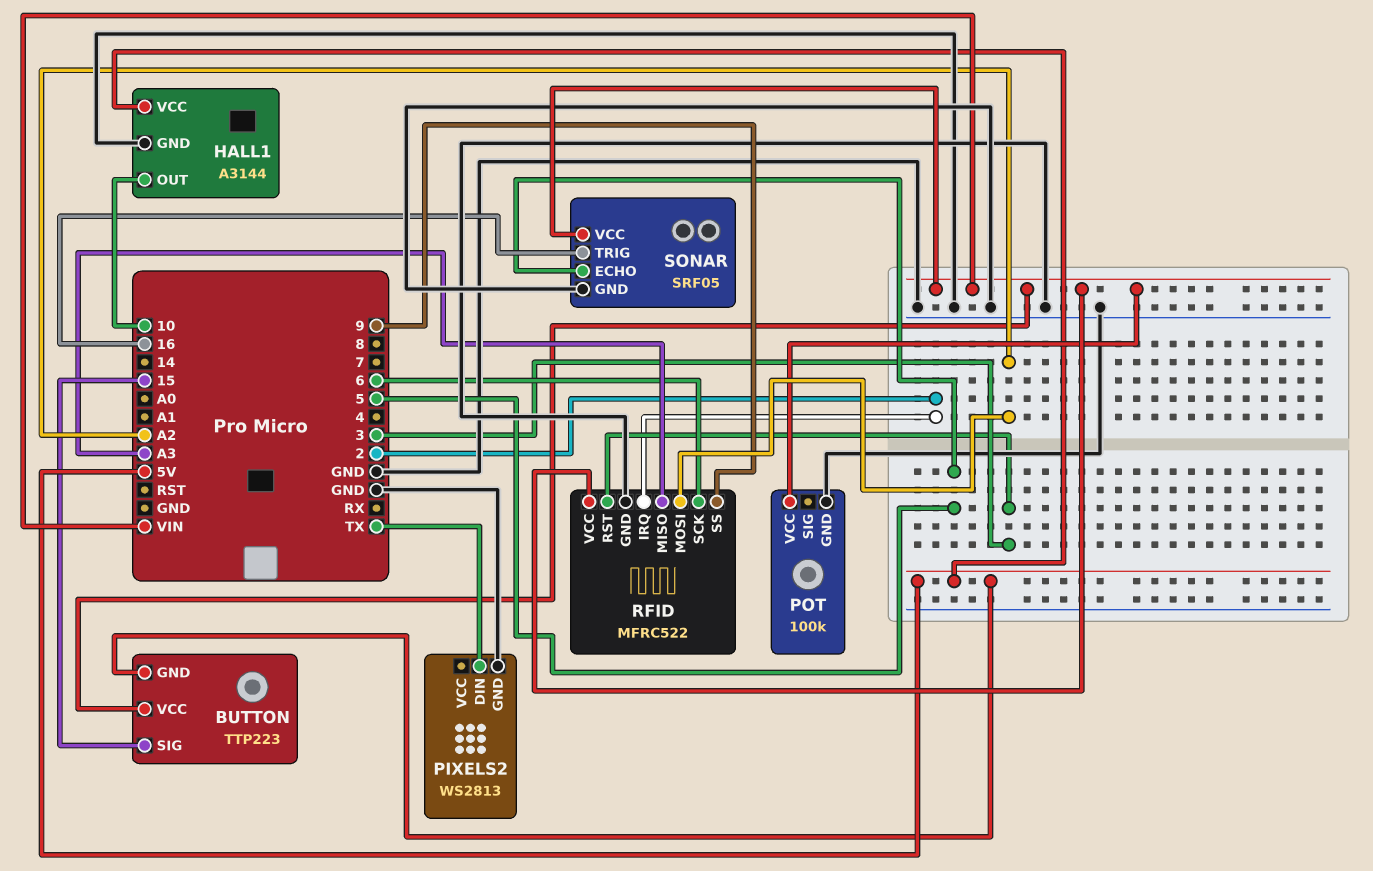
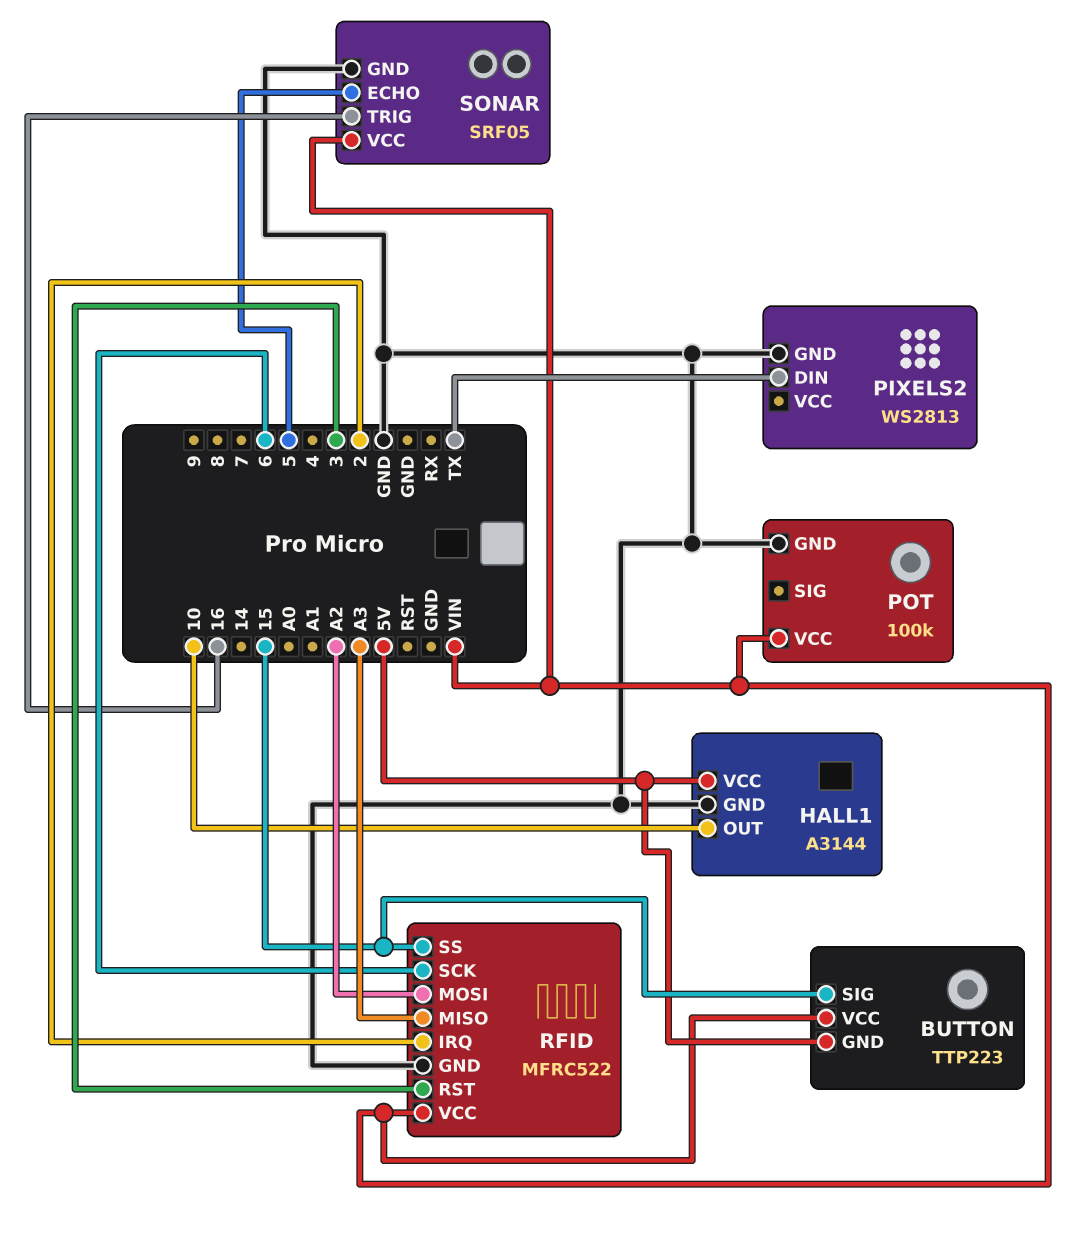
RFID pin SS: 9 -> 15

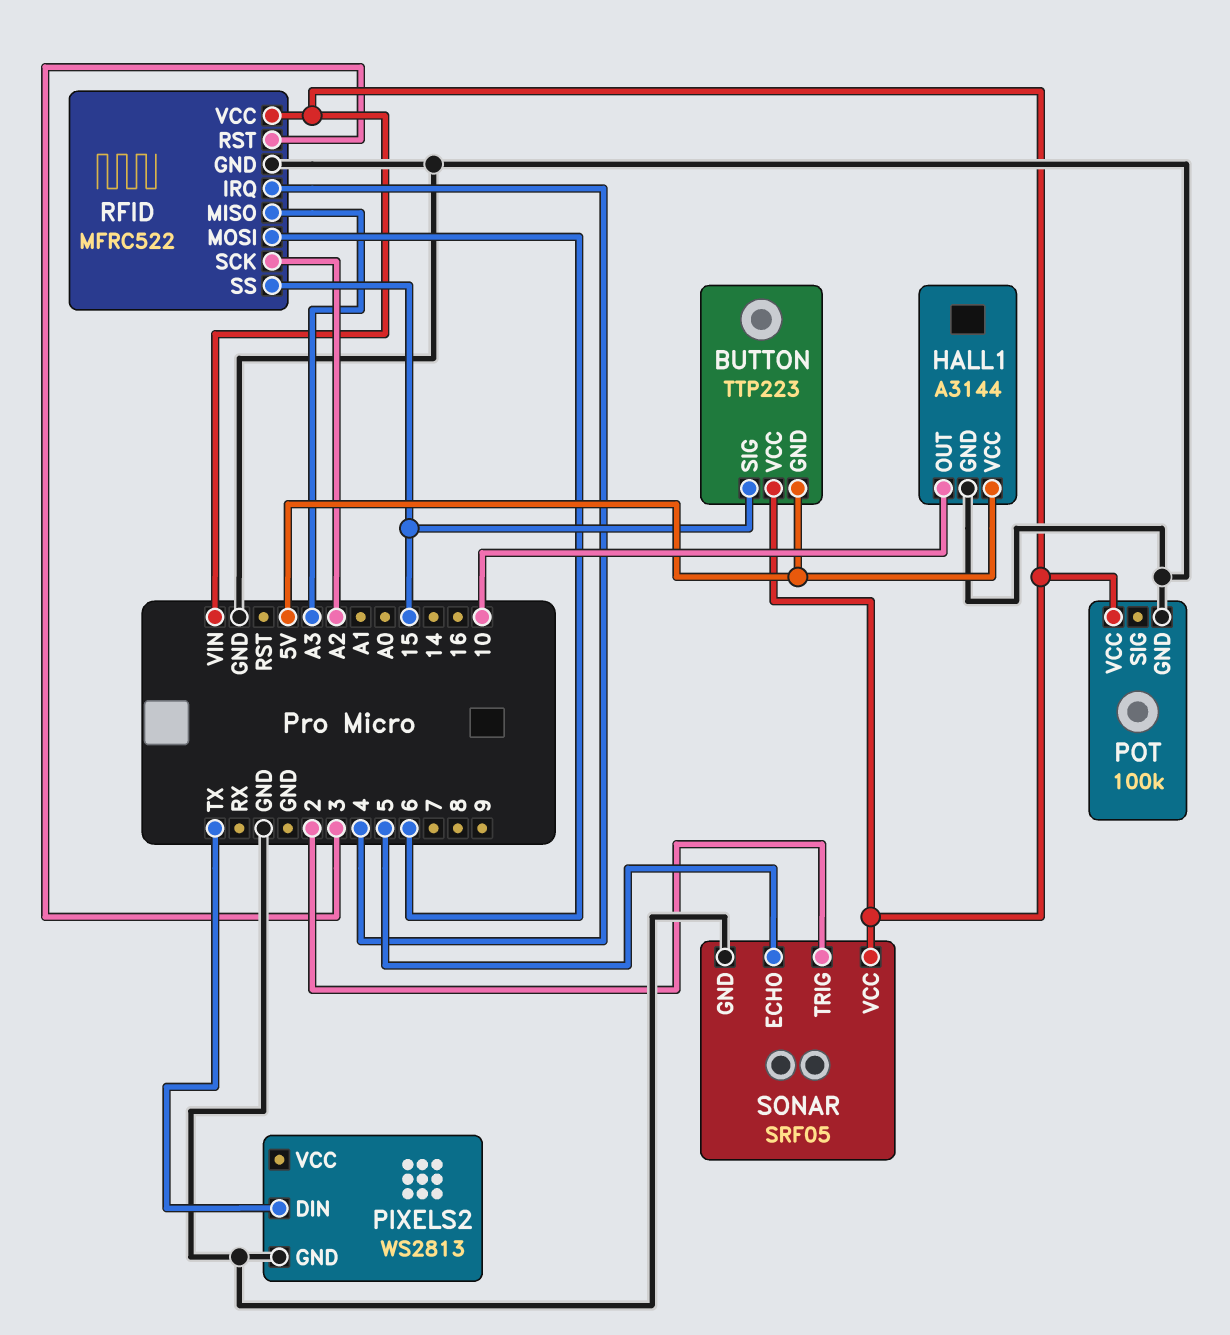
RFID pin IRQ: 2 -> 4
RFID pin MOSI: A2 -> 6
RFID pin SCK: 6 -> A2
SONAR pin TRIG: 16 -> 2

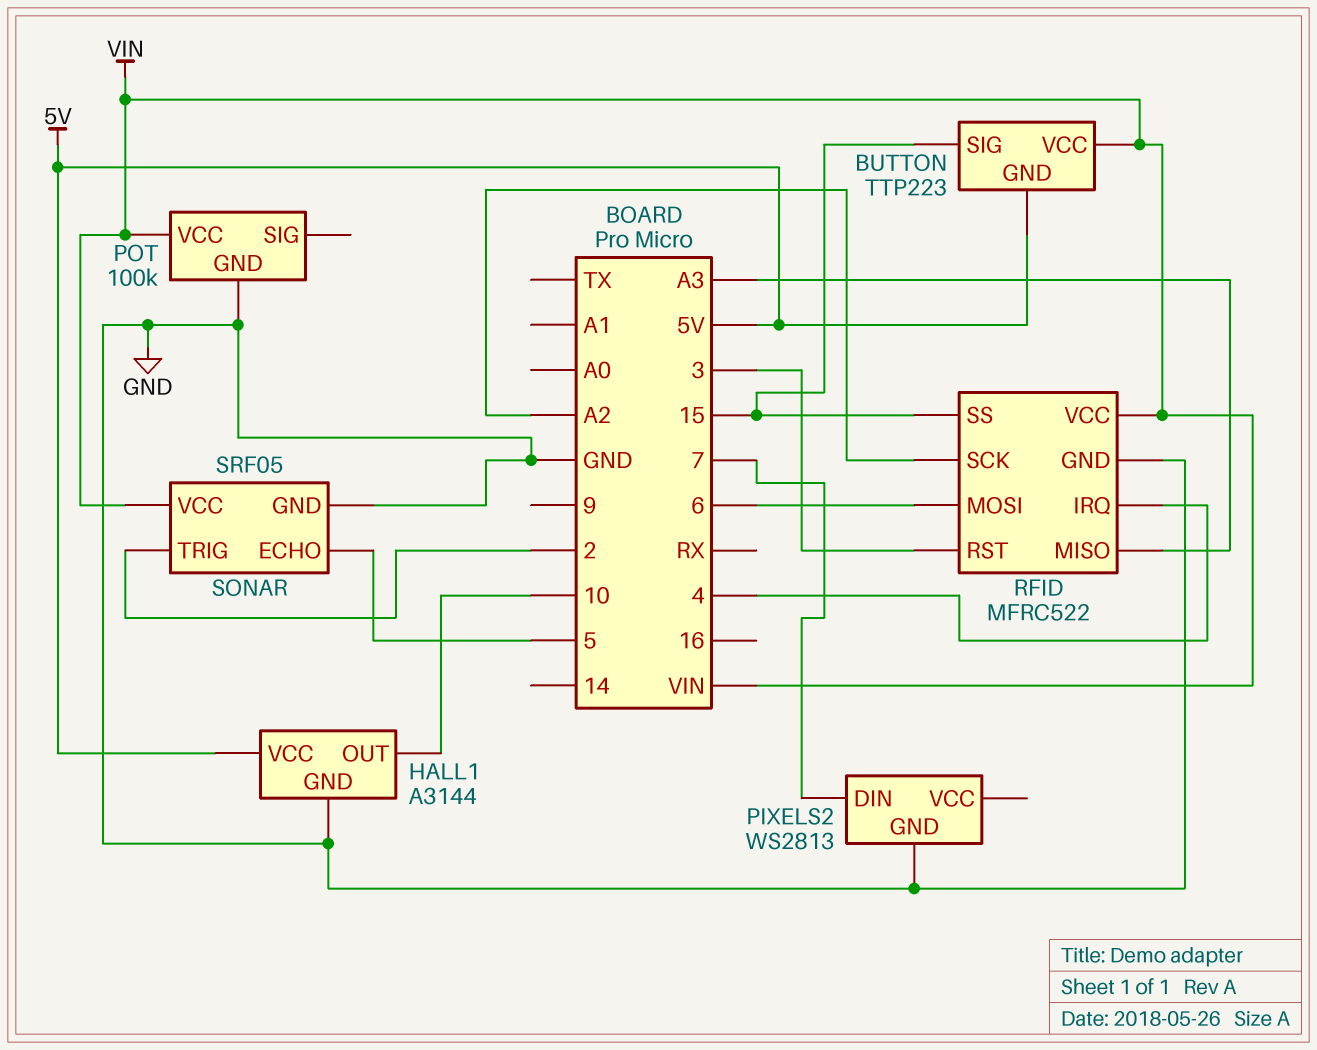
PIXELS2 pin DIN: TX -> 7

